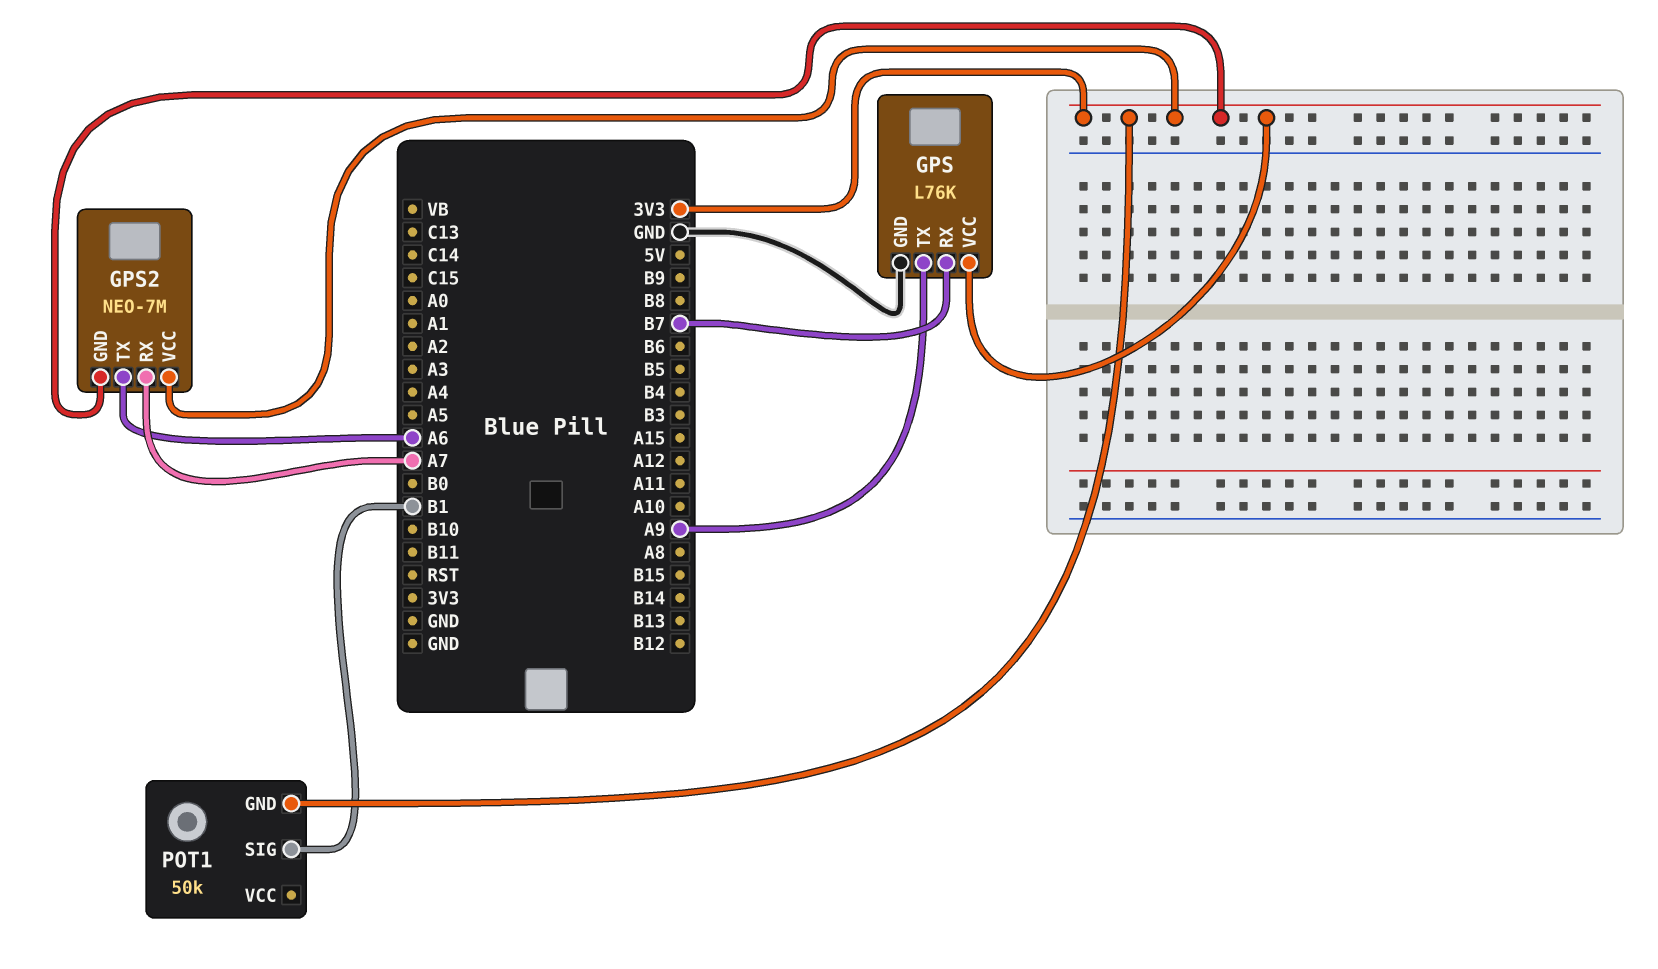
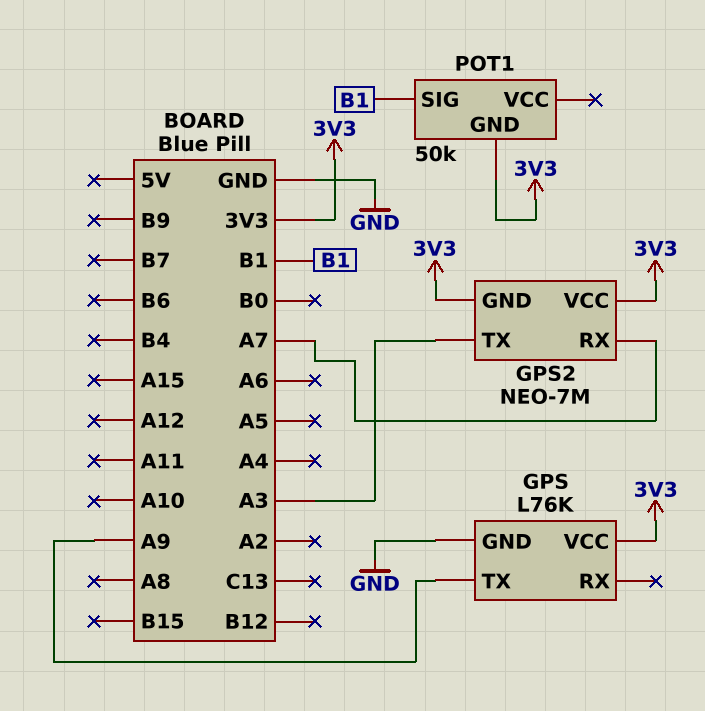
GPS pin RX: B7 -> none
GPS2 pin TX: A6 -> A3

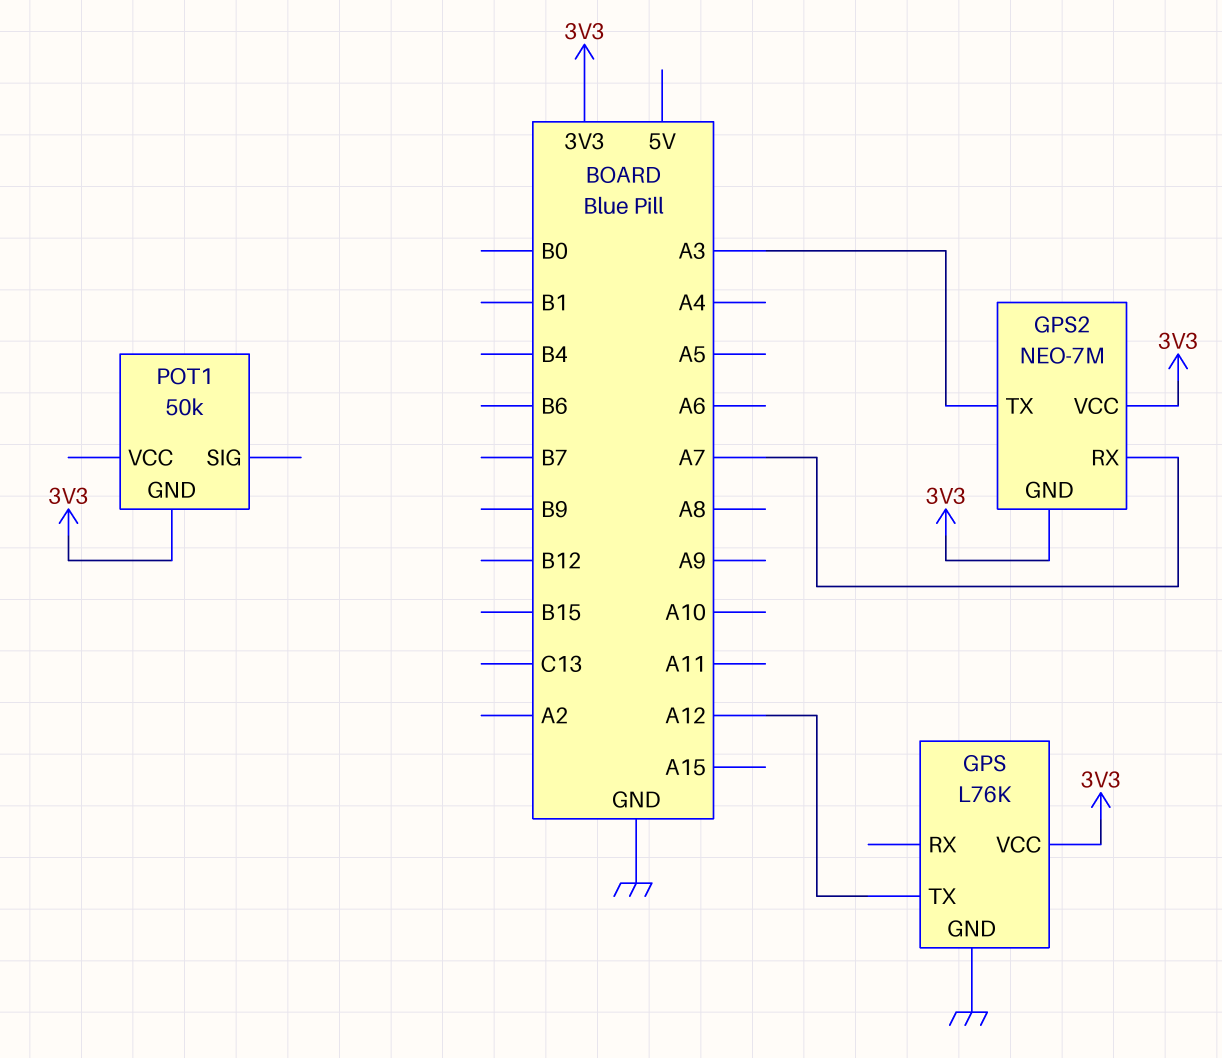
GPS pin TX: A9 -> A12
POT1 pin SIG: B1 -> none

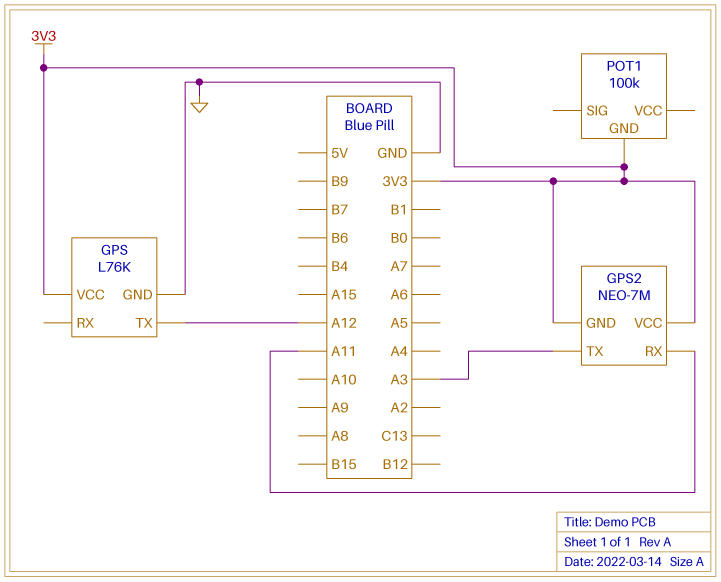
GPS2 pin RX: A7 -> A11
POT1: 50k -> 100k

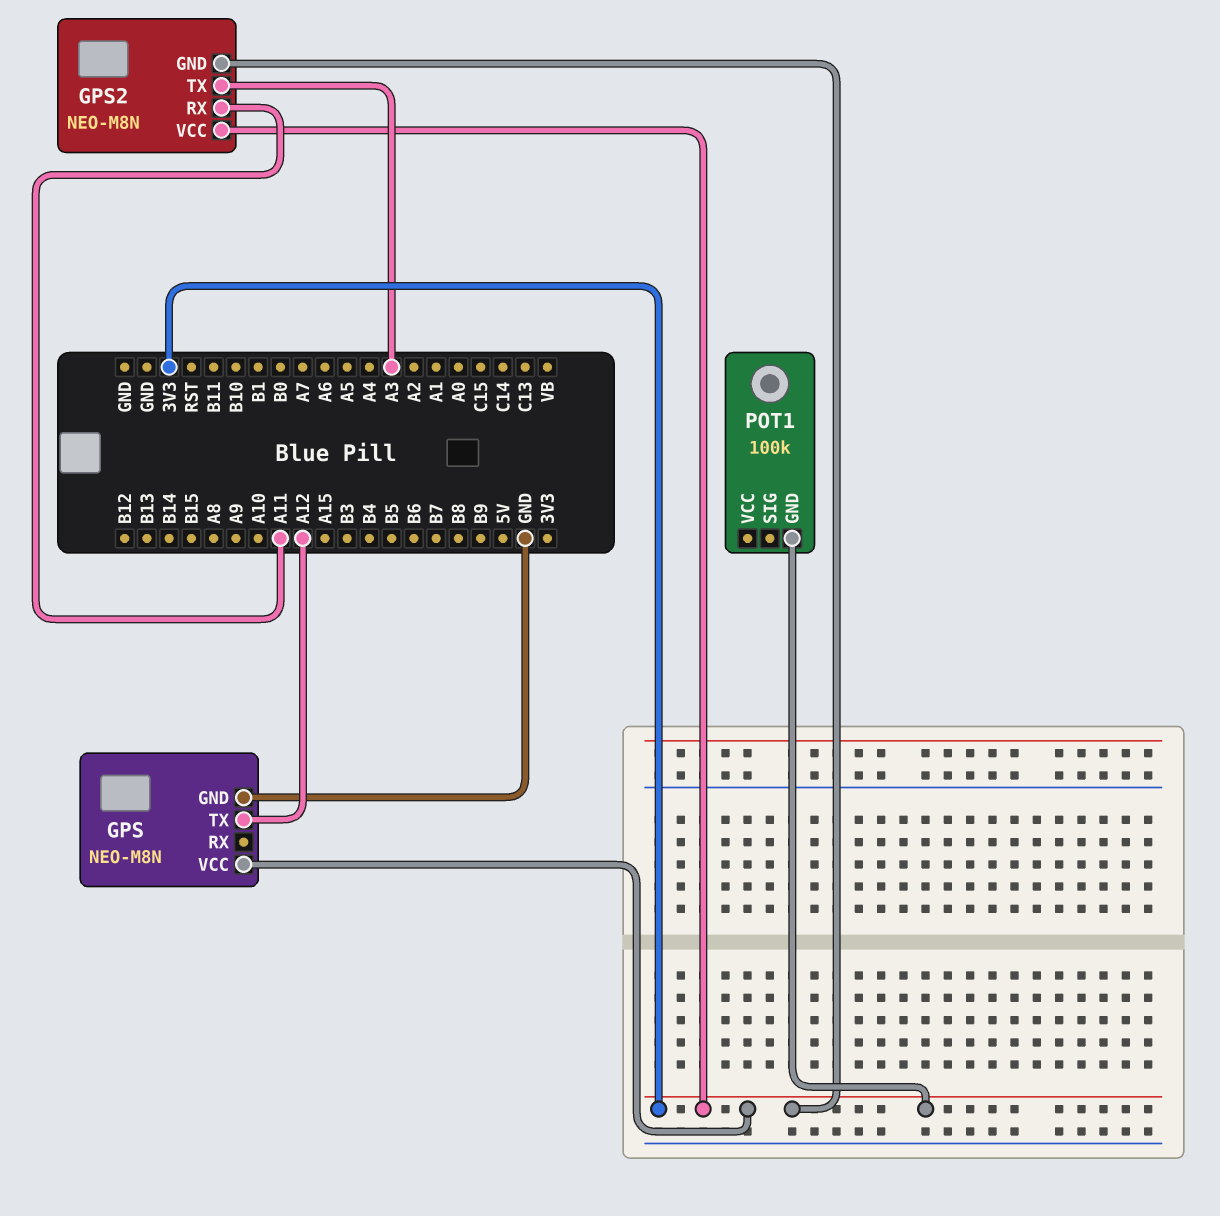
GPS: L76K -> NEO-M8N
GPS2: NEO-7M -> NEO-M8N

